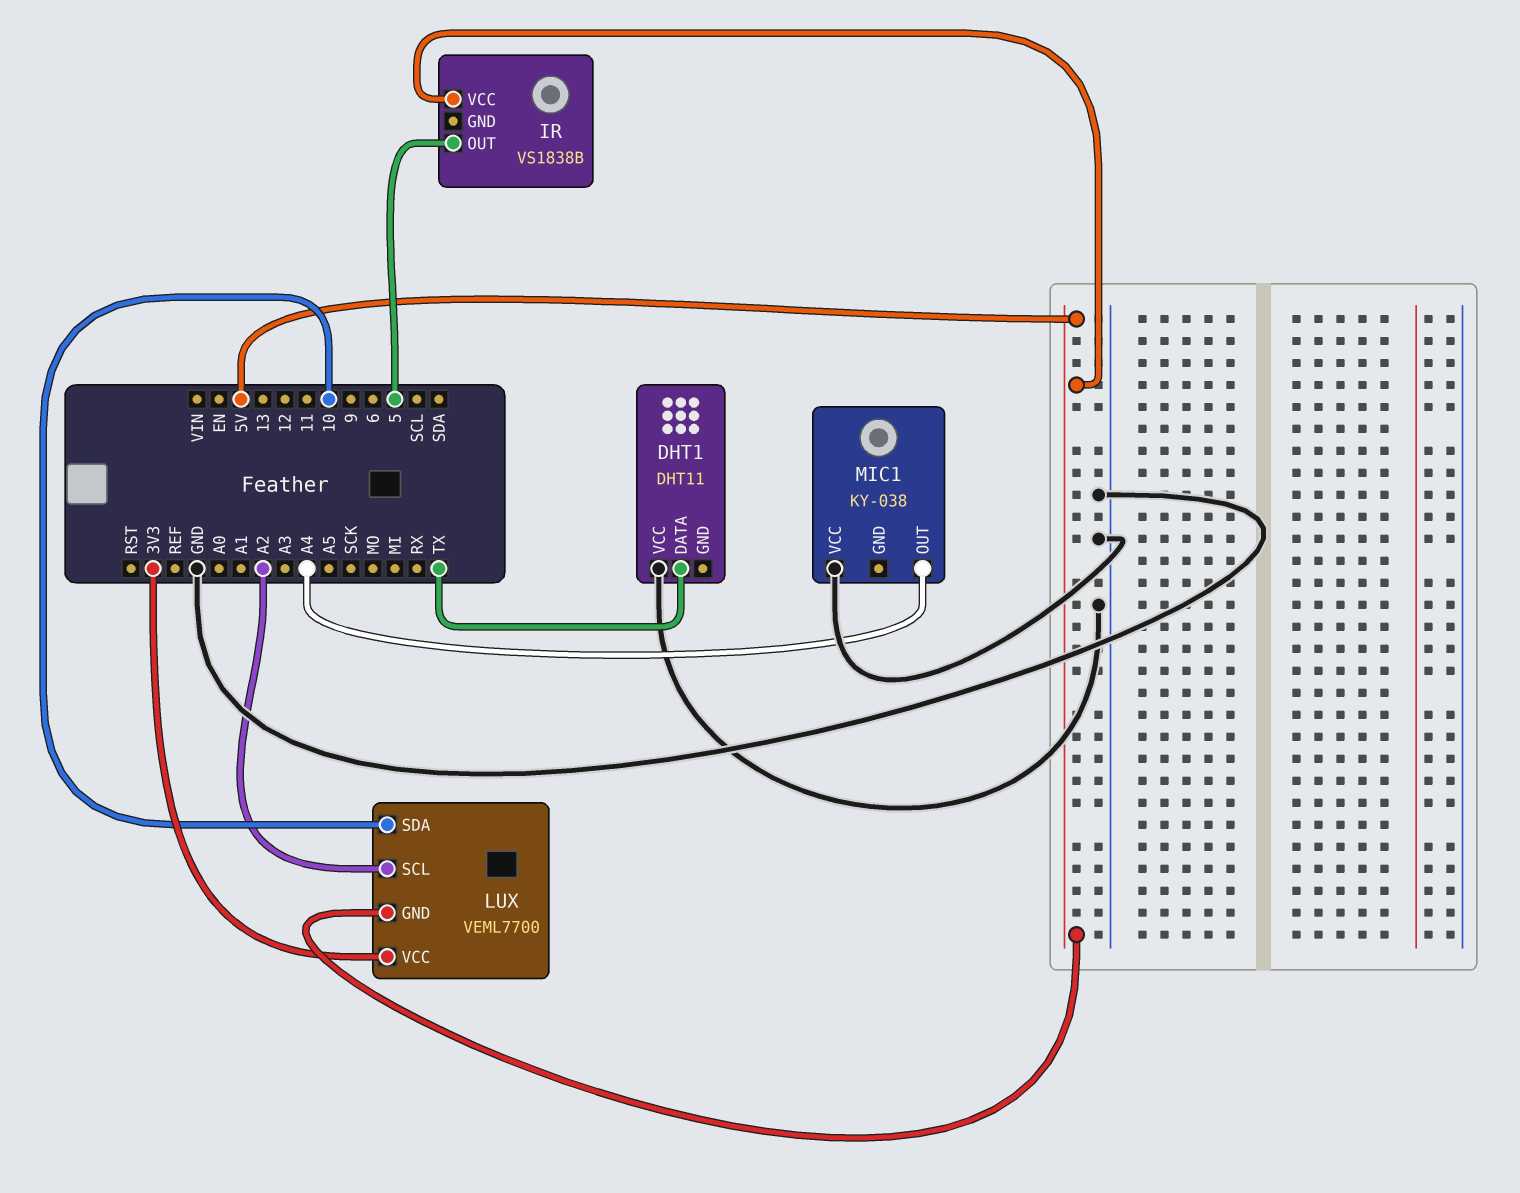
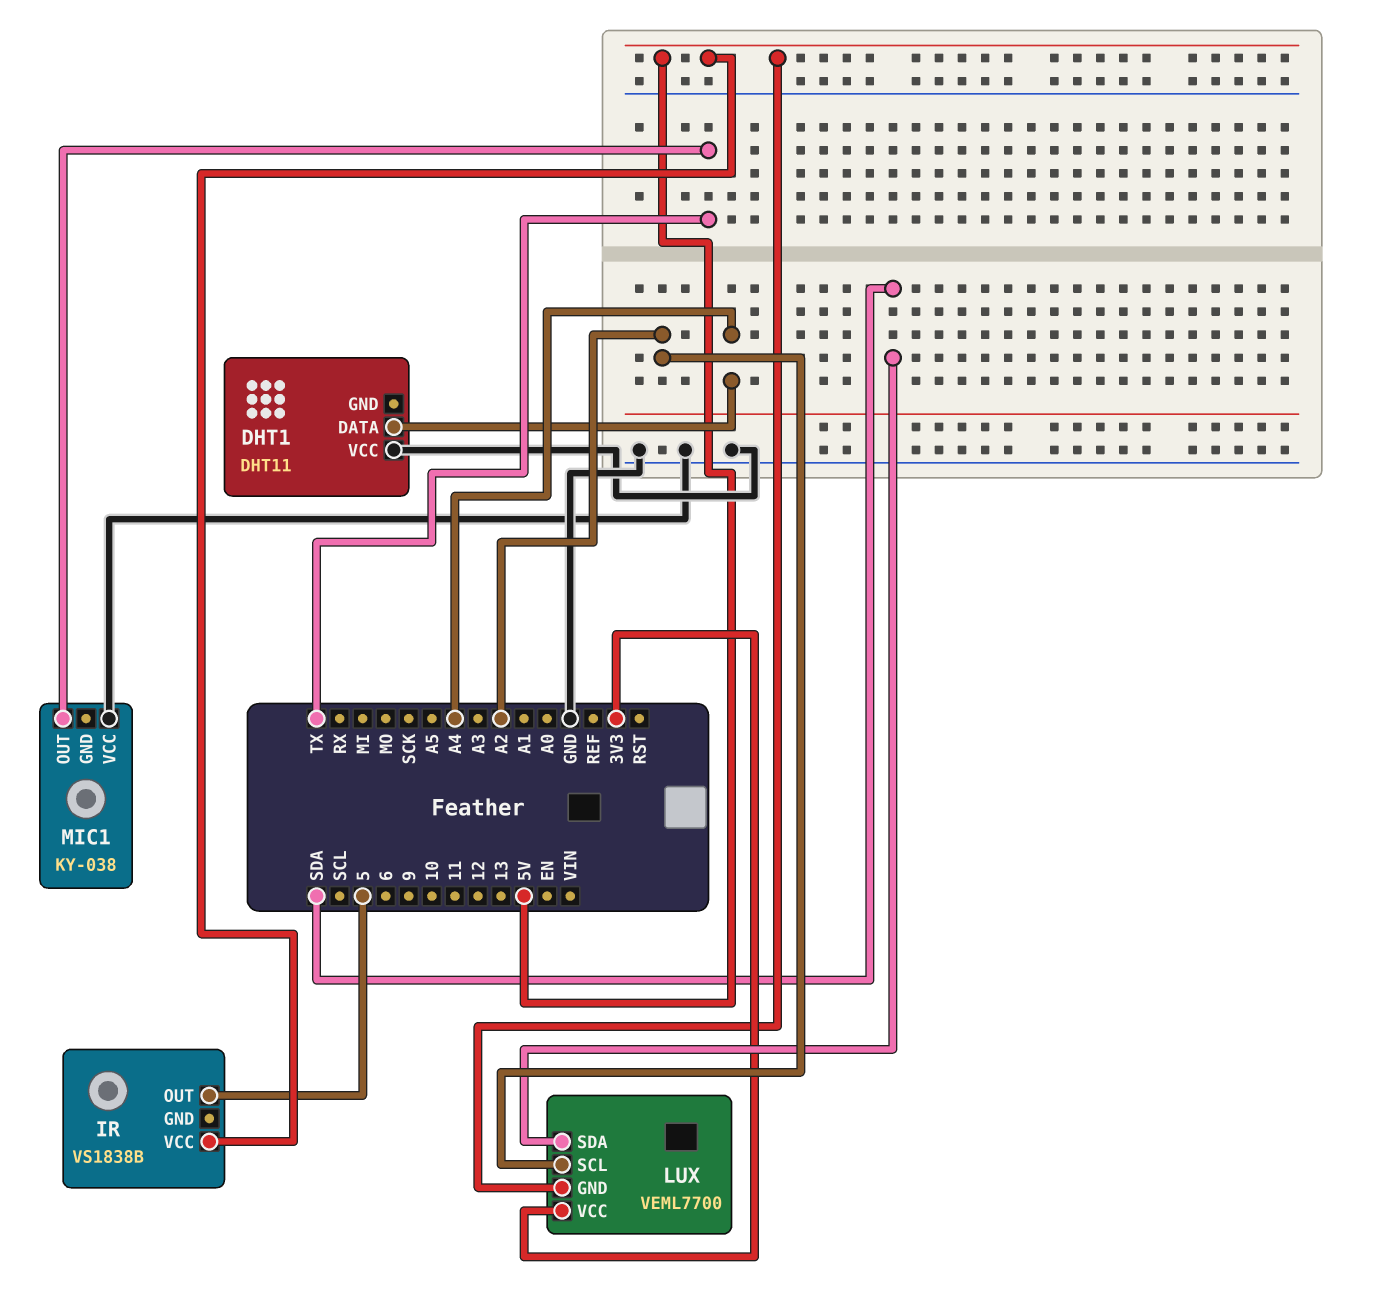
DHT1 pin DATA: TX -> A4
LUX pin SDA: 10 -> SDA
MIC1 pin OUT: A4 -> TX

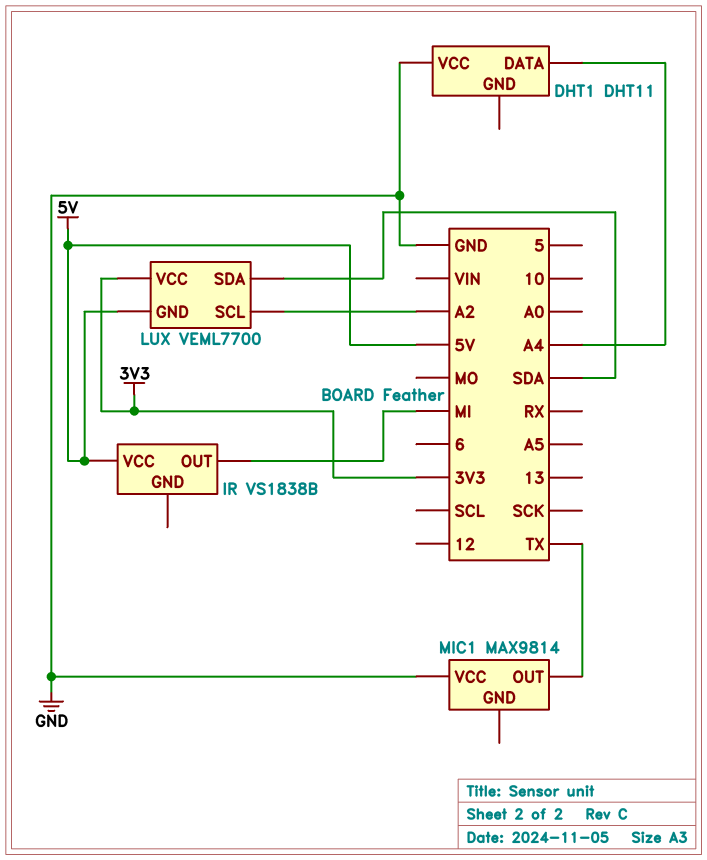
IR pin OUT: 5 -> MI
MIC1: KY-038 -> MAX9814

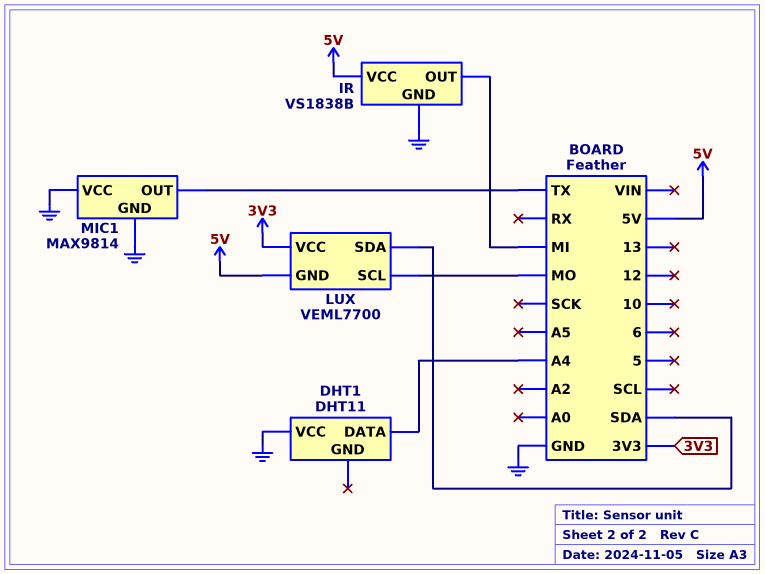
IR pin GND: none -> GND
LUX pin SCL: A2 -> MO
MIC1 pin GND: none -> GND

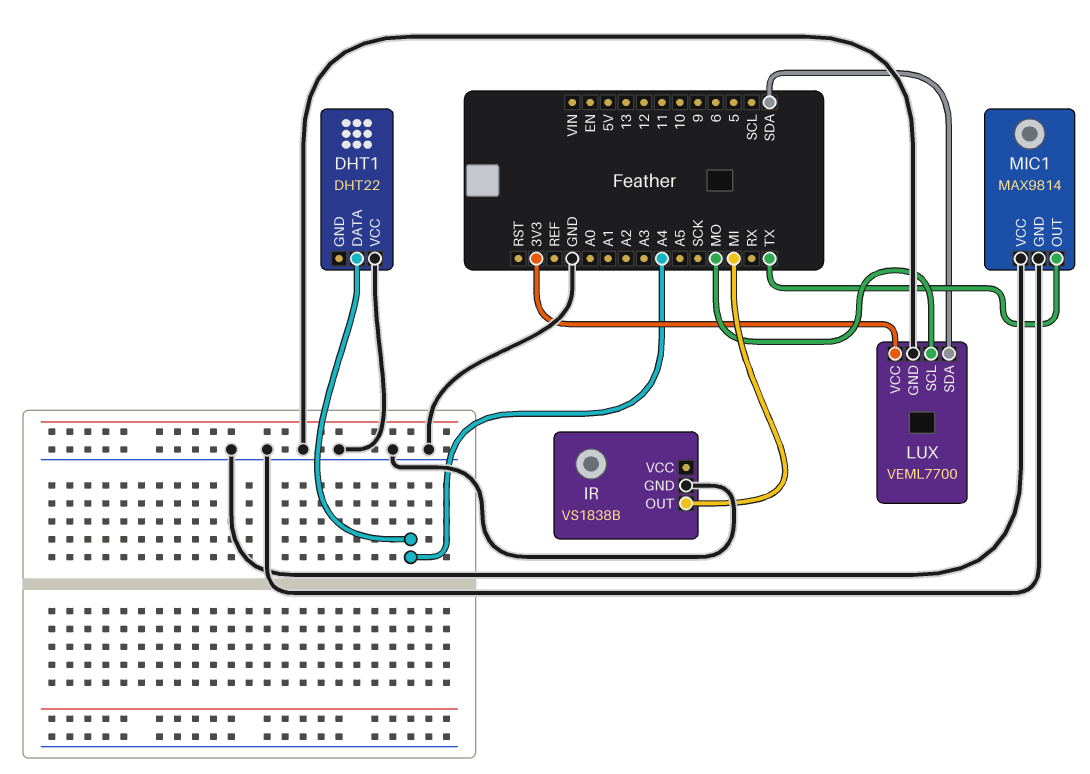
DHT1: DHT11 -> DHT22
IR pin VCC: 5V -> none
LUX pin GND: 5V -> GND

